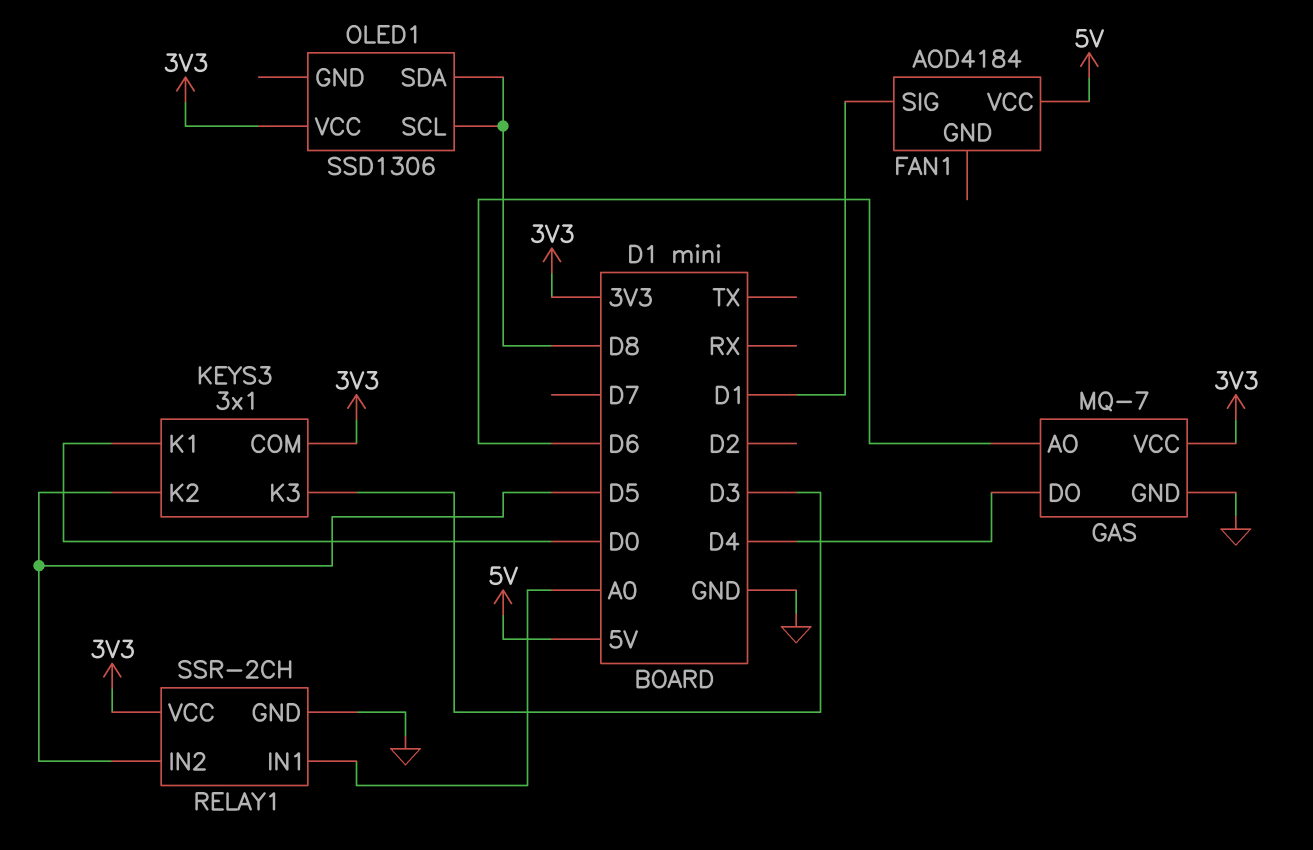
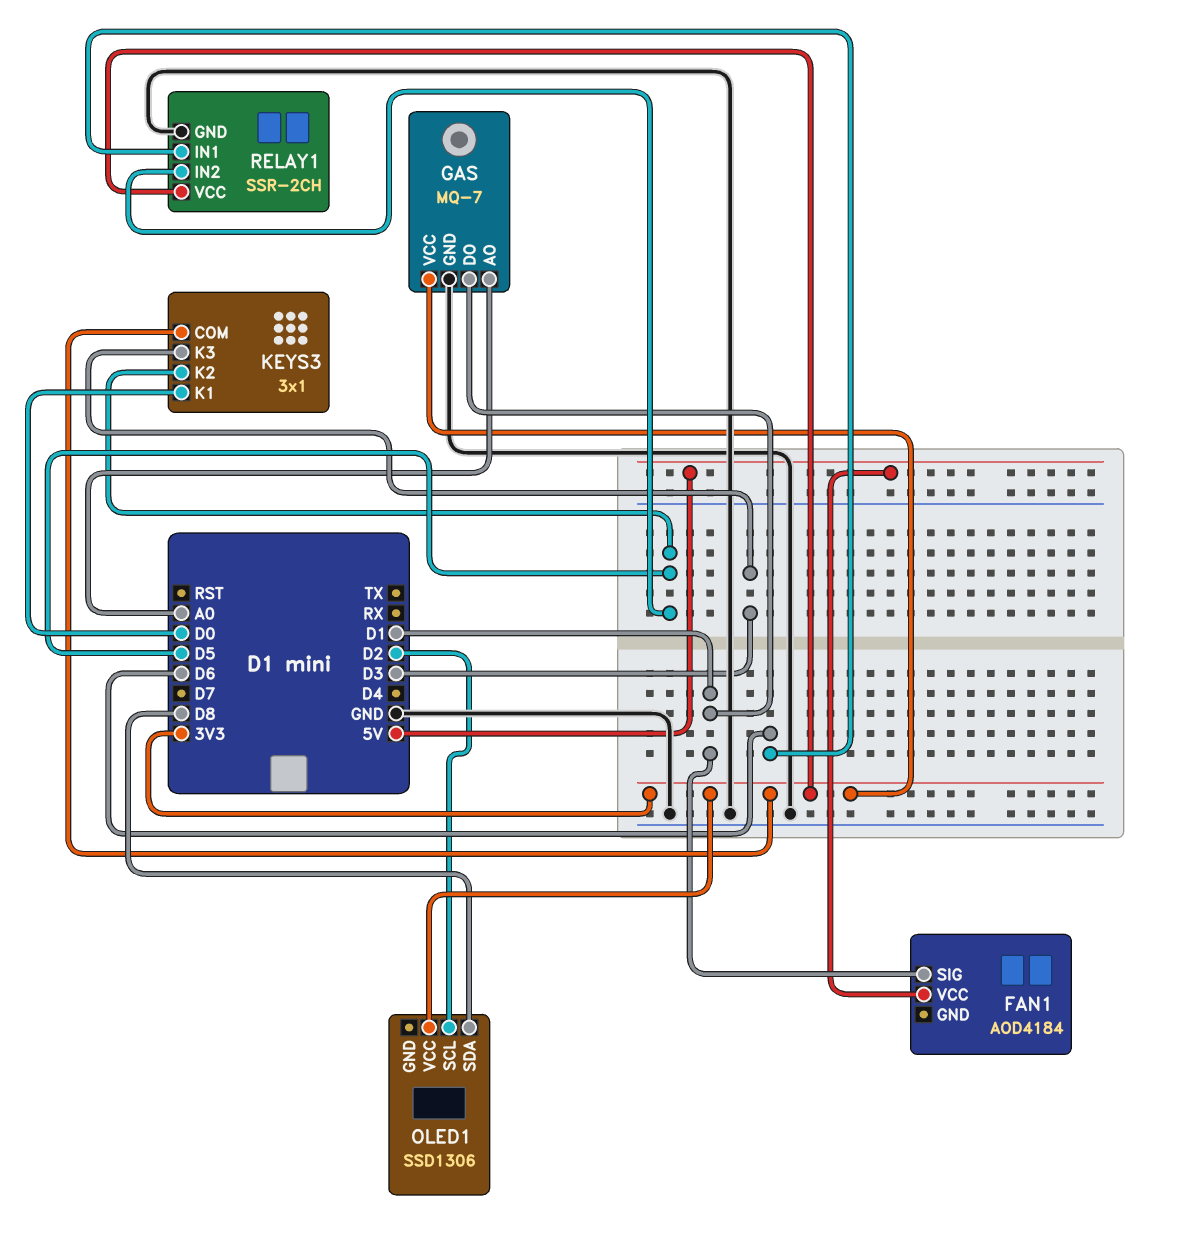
GAS pin AO: D6 -> A0
GAS pin DO: D4 -> D1
OLED1 pin SCL: D8 -> D2
RELAY1 pin IN1: A0 -> D6

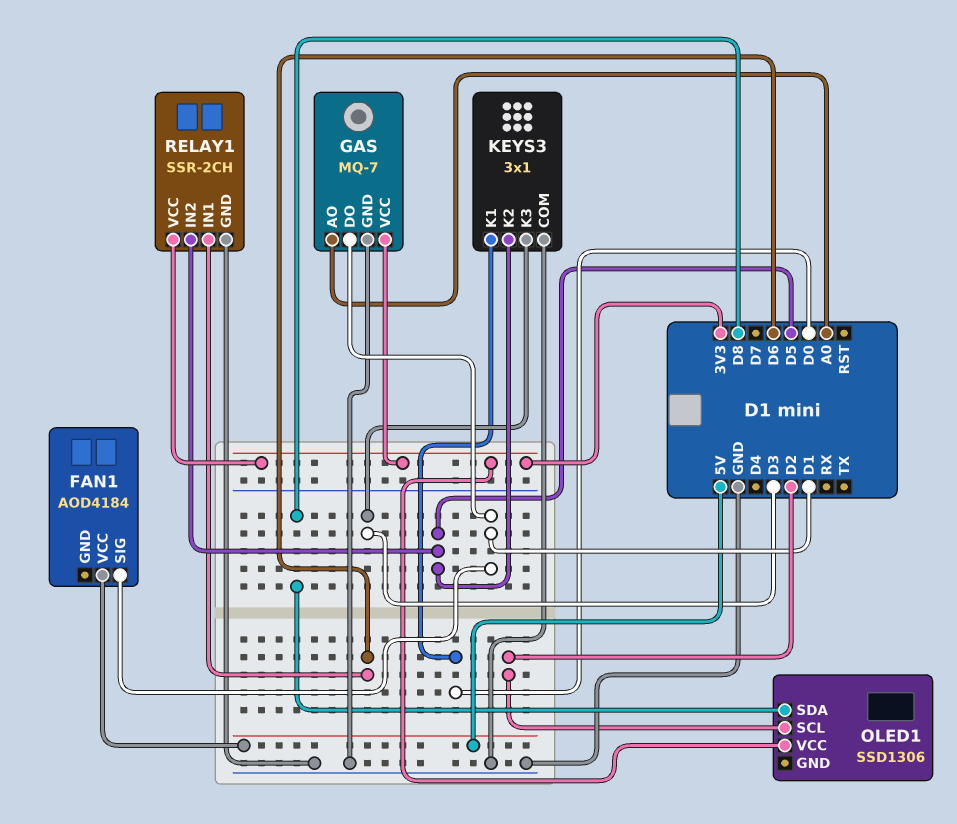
KEYS3 pin COM: 3V3 -> GND

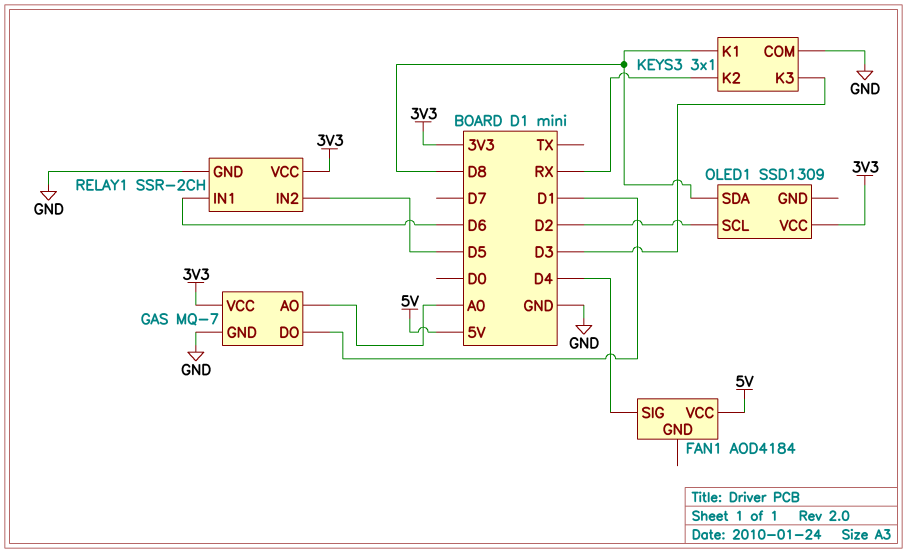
FAN1 pin SIG: D1 -> D4
KEYS3 pin K1: D0 -> D8
KEYS3 pin K2: D5 -> RX
OLED1: SSD1306 -> SSD1309

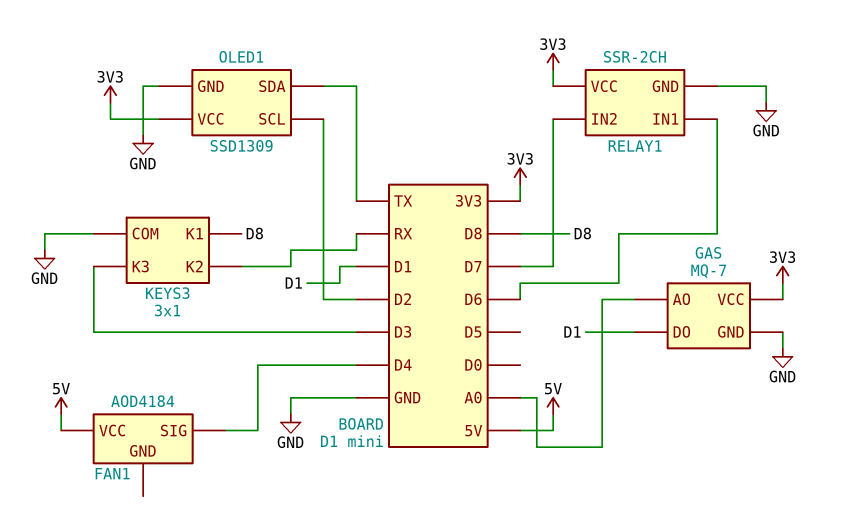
OLED1 pin GND: none -> GND
OLED1 pin SDA: D8 -> TX
RELAY1 pin IN2: D5 -> D7

